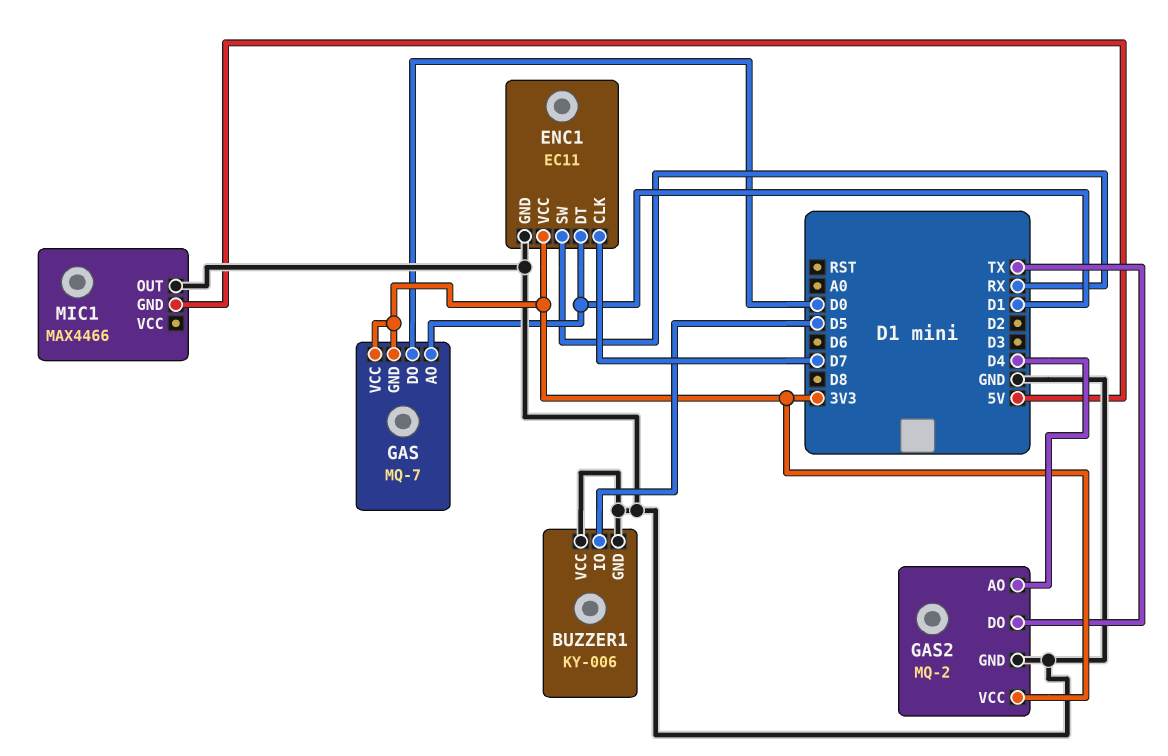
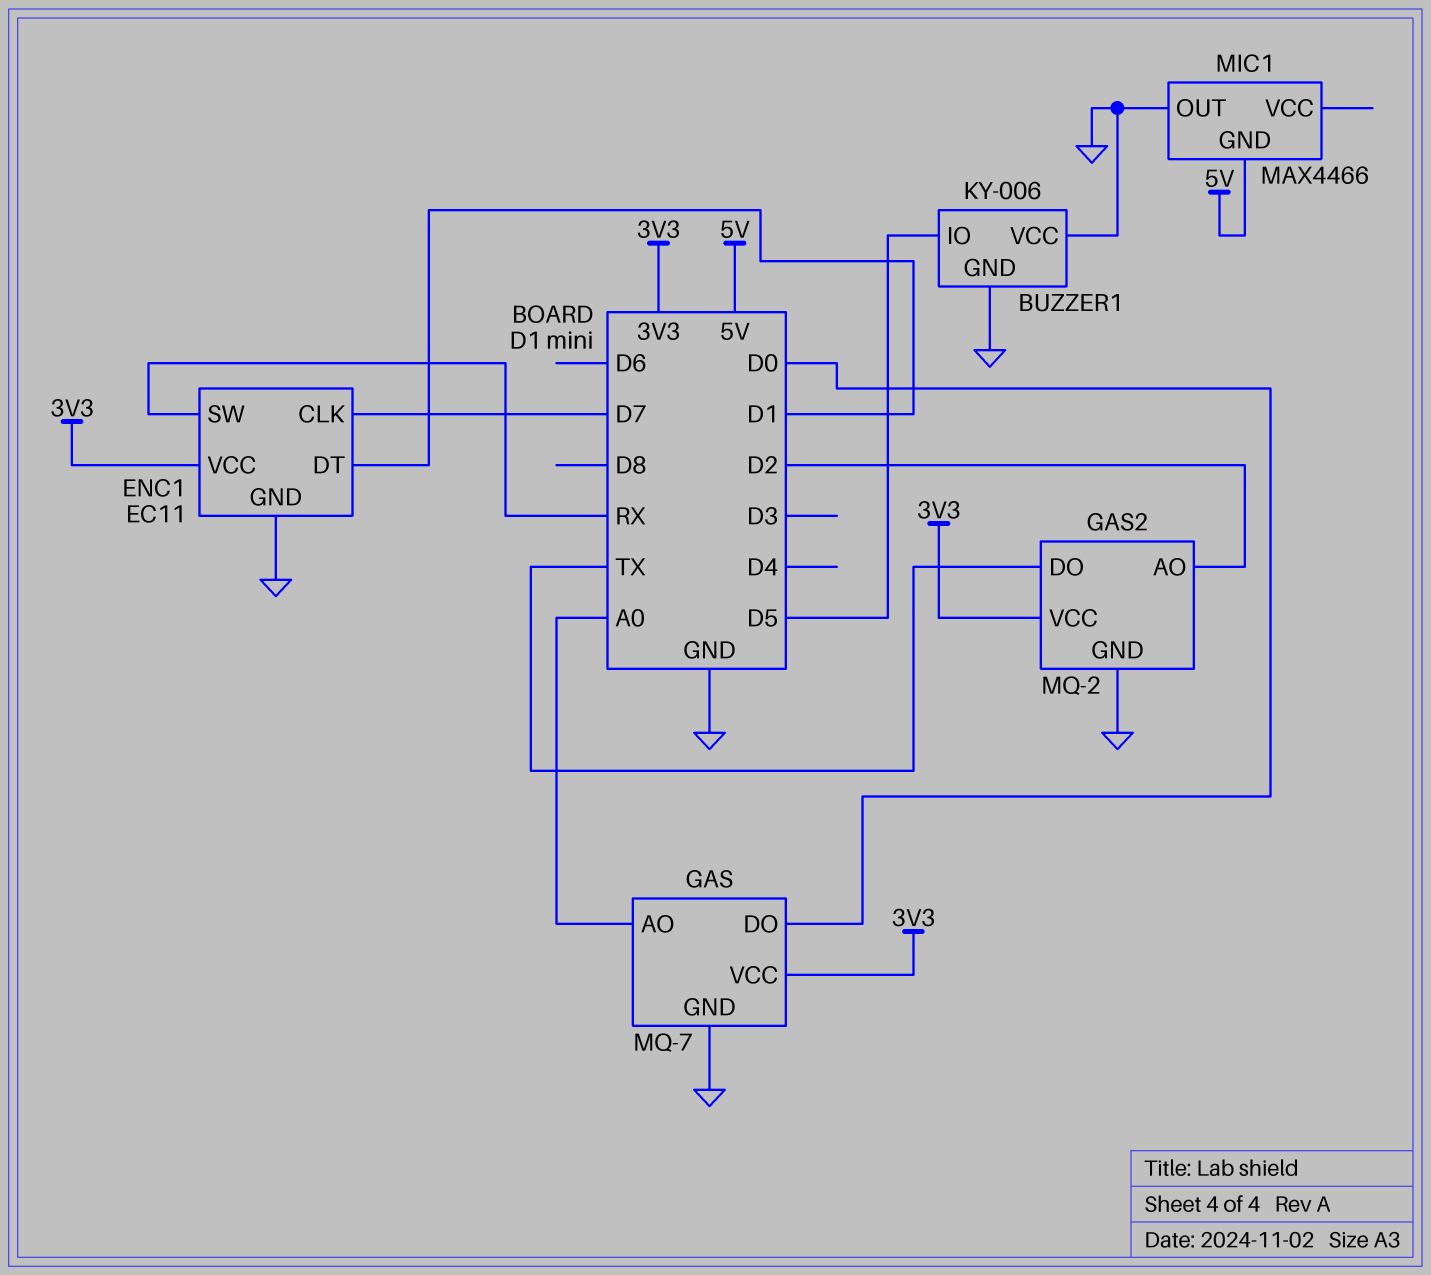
GAS pin AO: D1 -> A0
GAS pin GND: 3V3 -> GND
GAS2 pin AO: D4 -> D2

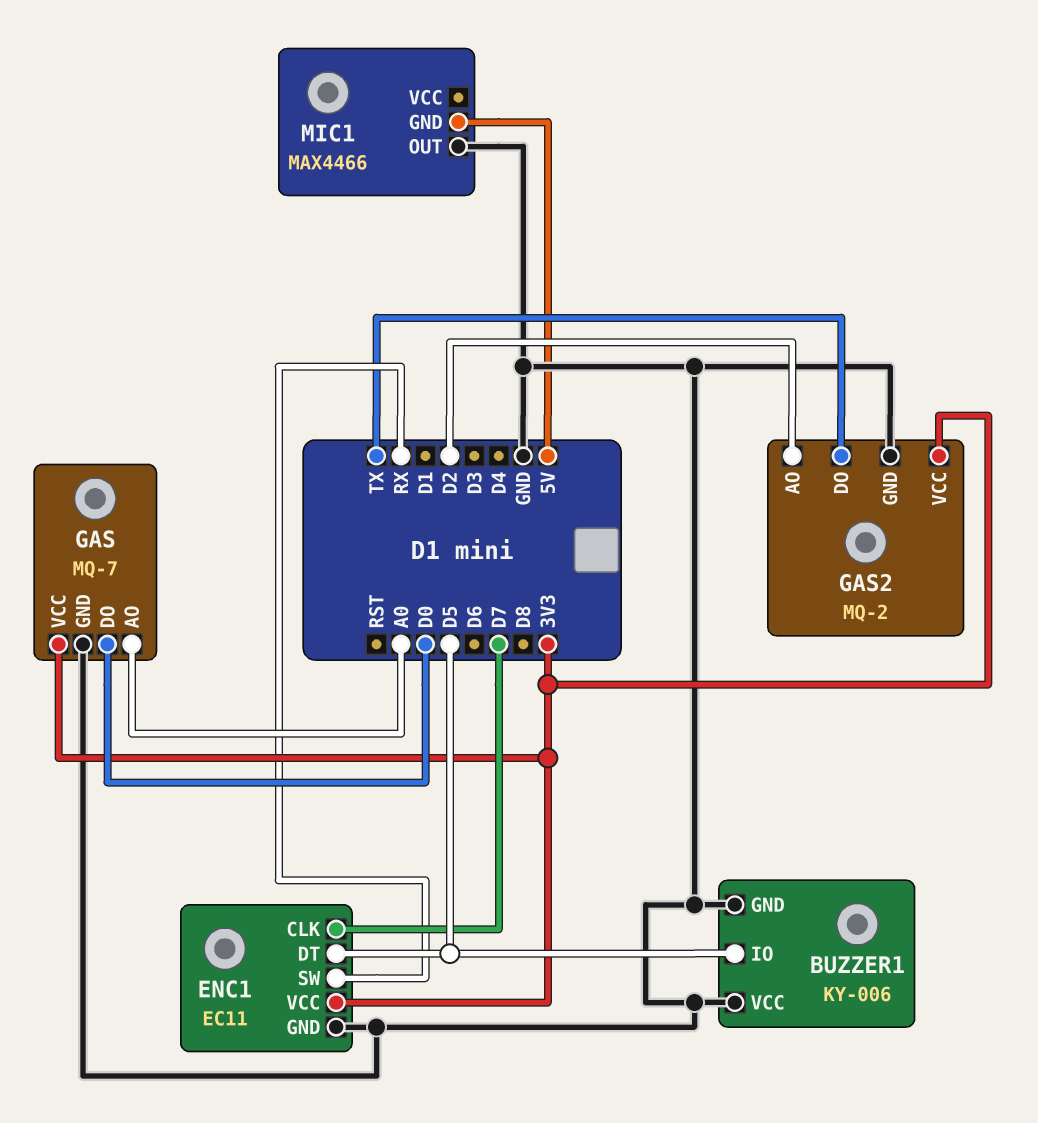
ENC1 pin DT: D1 -> D5

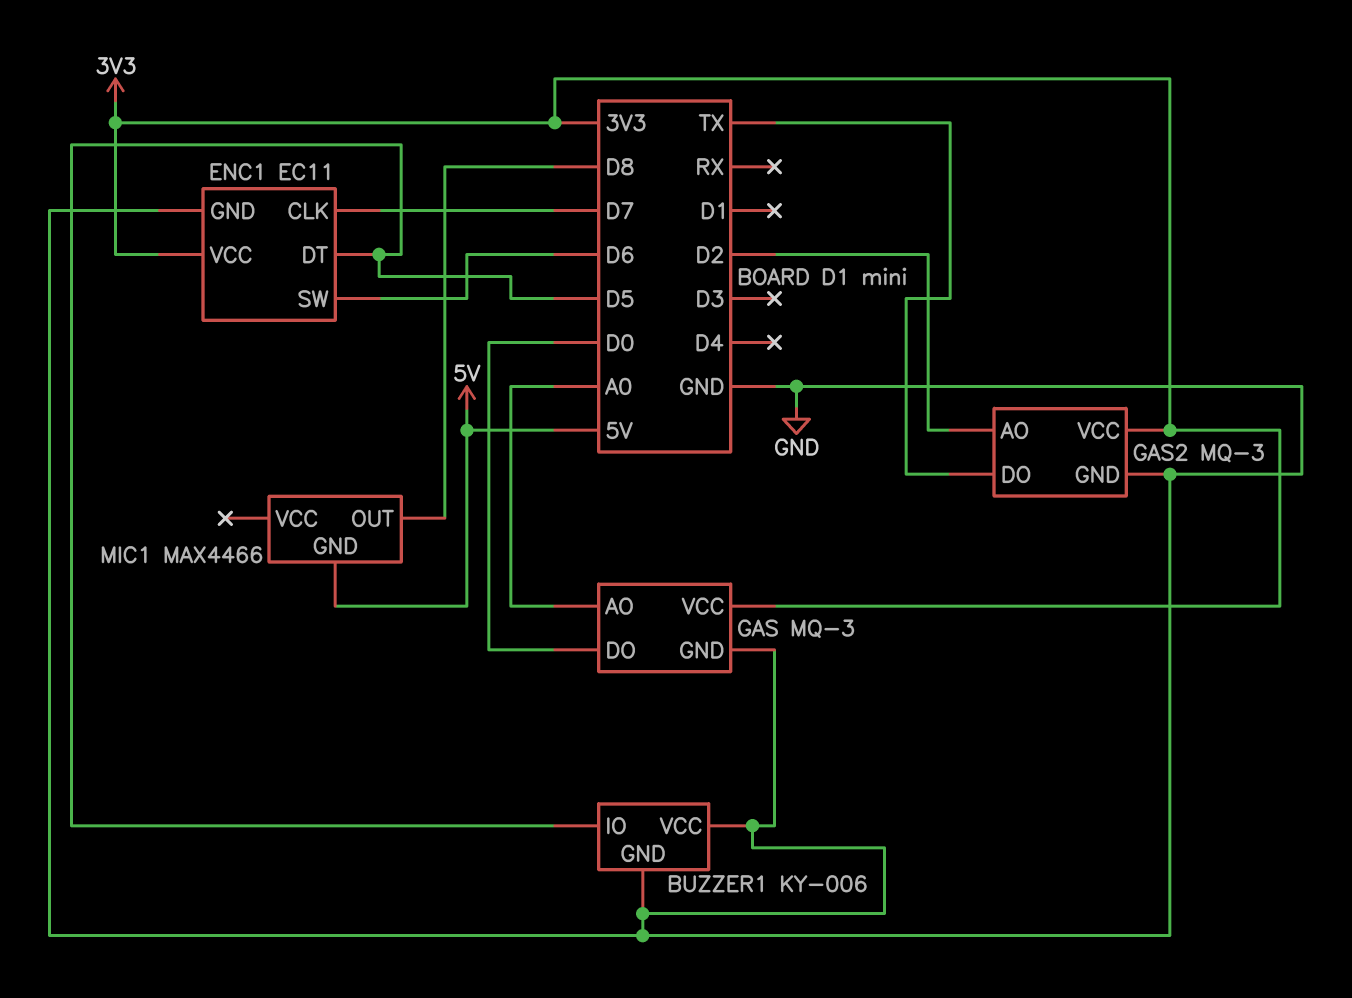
ENC1 pin SW: RX -> D6
GAS: MQ-7 -> MQ-3
GAS2: MQ-2 -> MQ-3
MIC1 pin OUT: GND -> D8

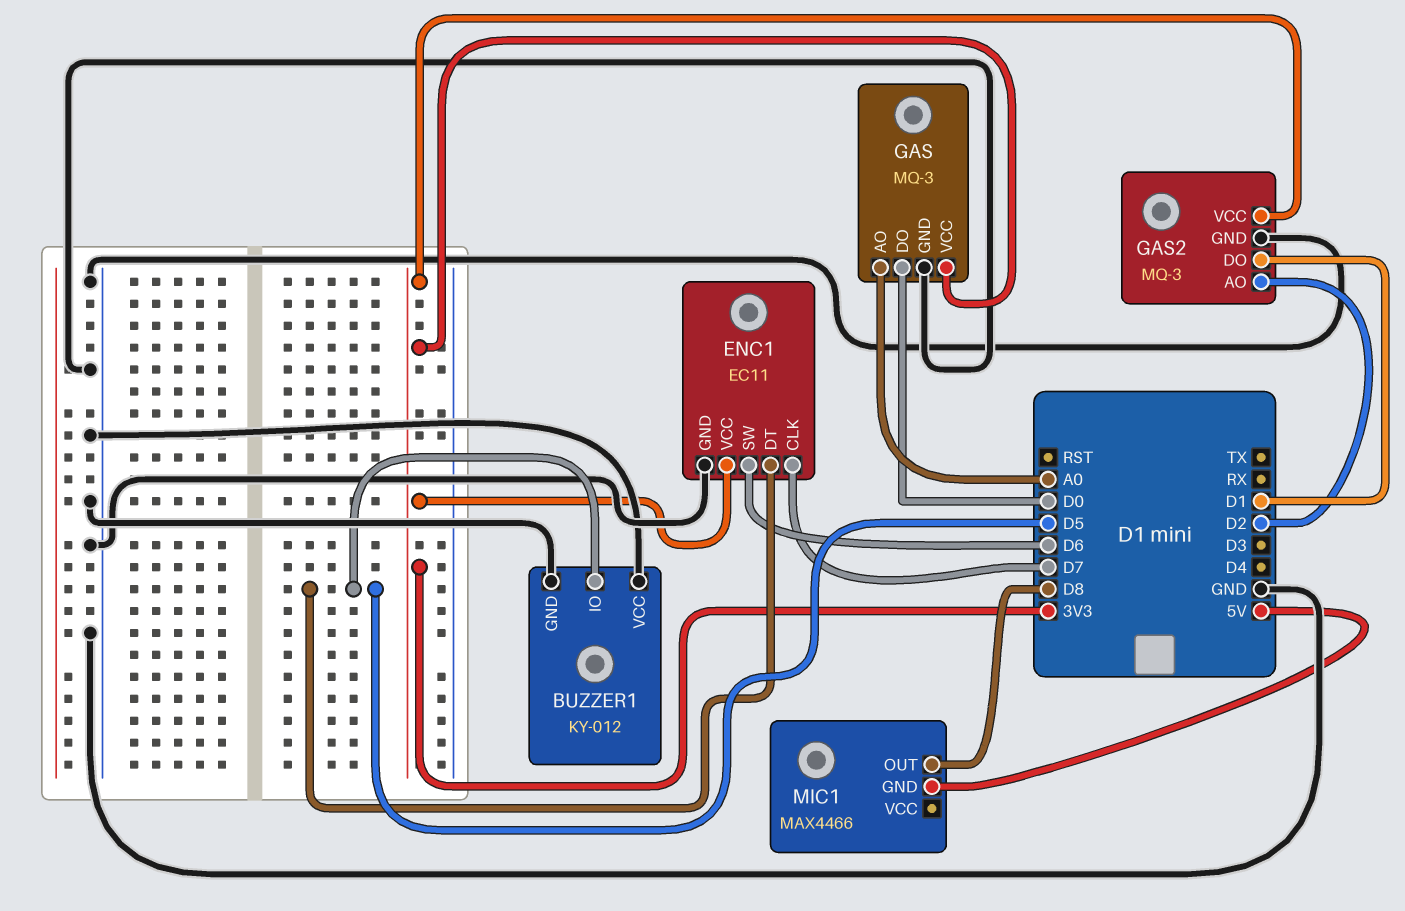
BUZZER1: KY-006 -> KY-012
GAS2 pin DO: TX -> D1

